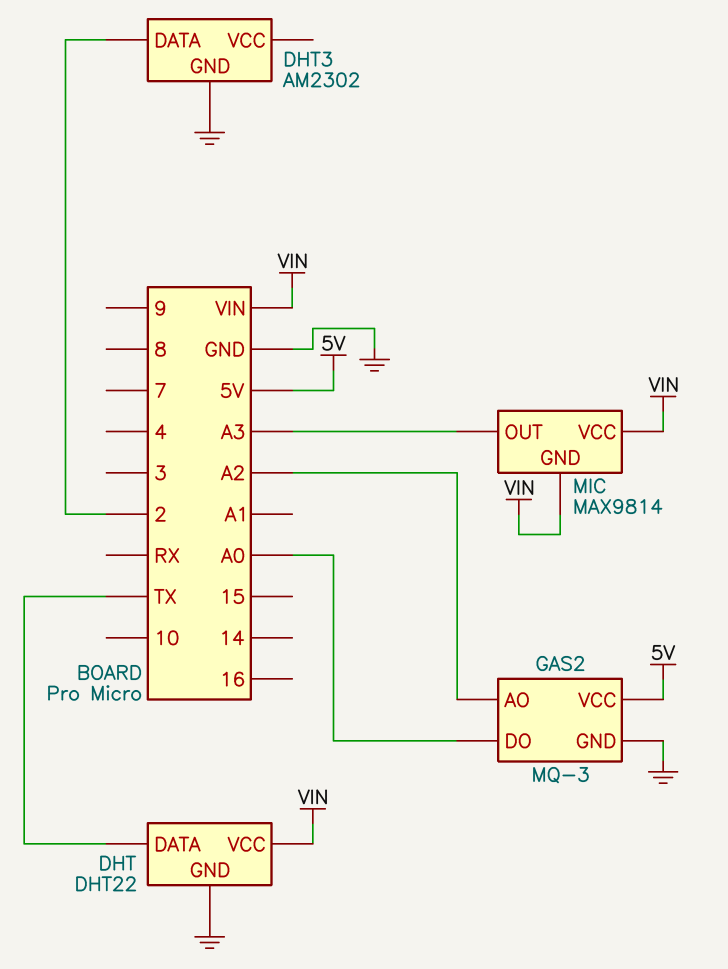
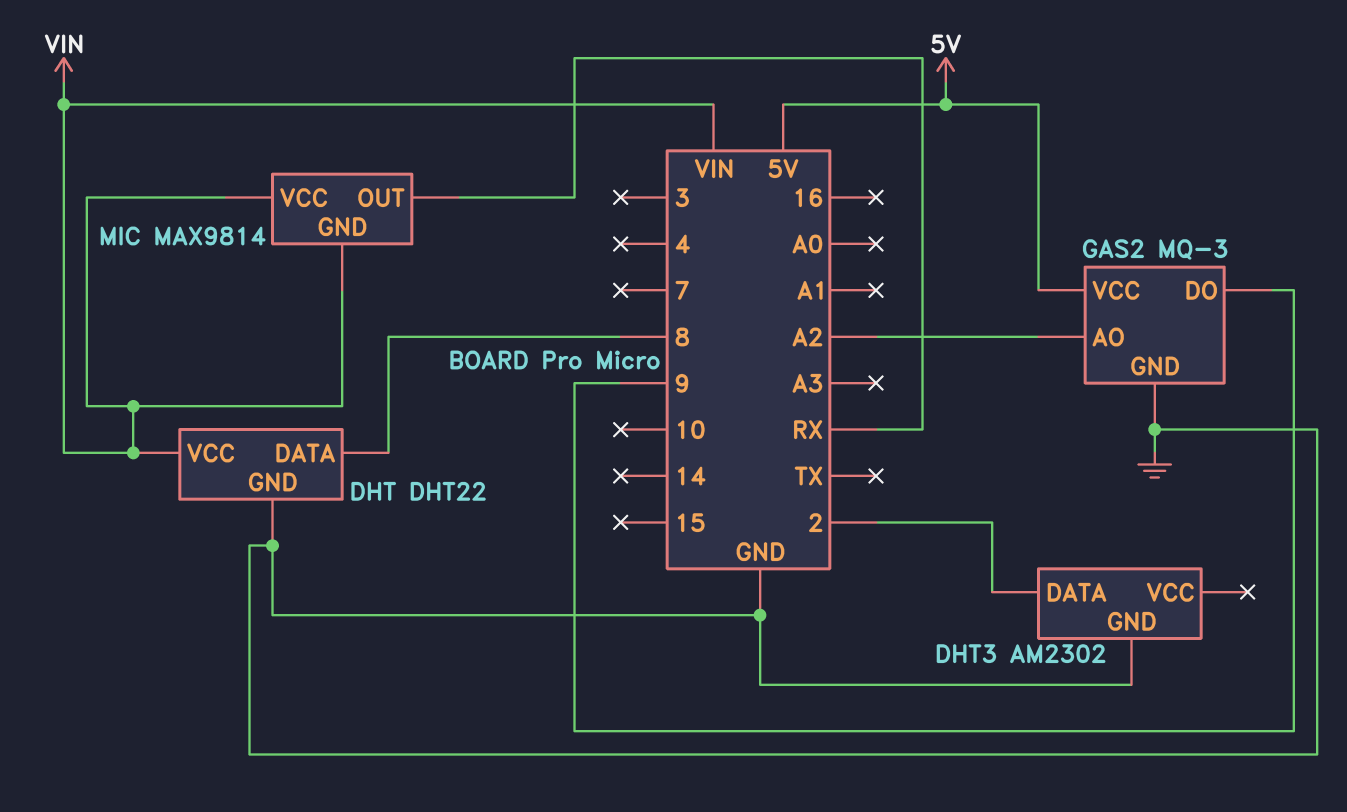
DHT pin DATA: TX -> 8
GAS2 pin DO: A0 -> 9
MIC pin OUT: A3 -> RX

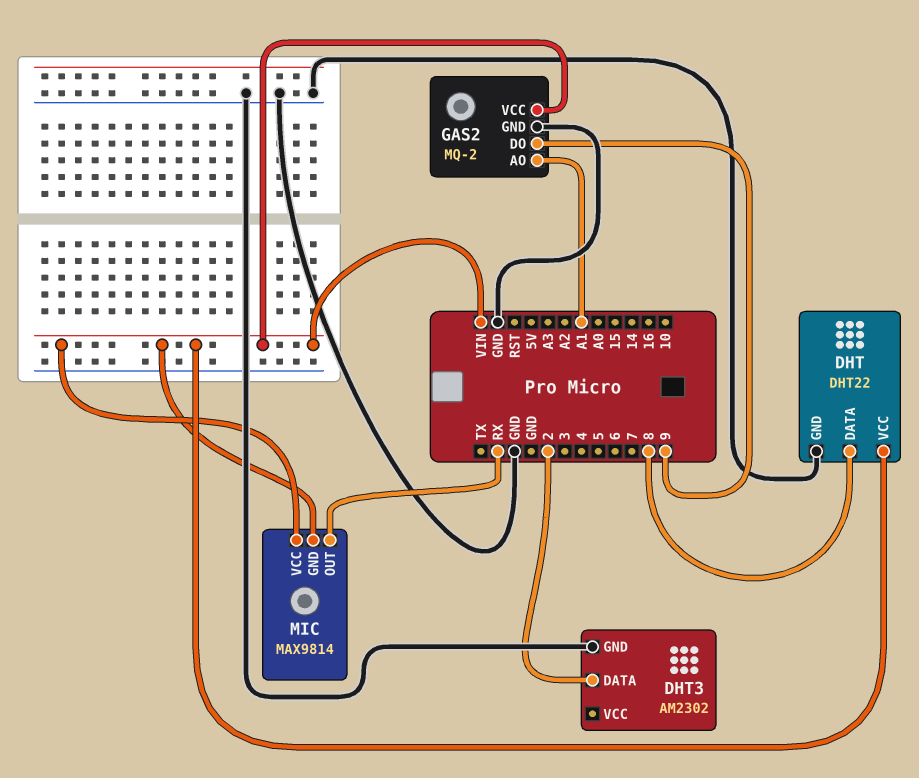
GAS2: MQ-3 -> MQ-2
GAS2 pin AO: A2 -> A1
GAS2 pin VCC: 5V -> VIN

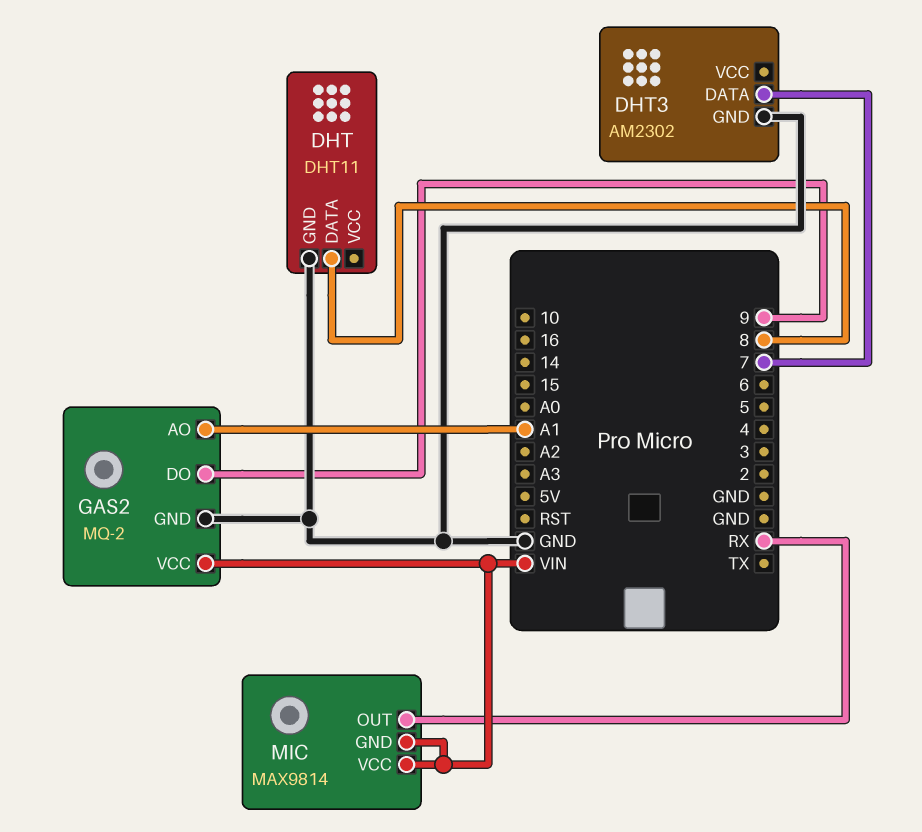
DHT: DHT22 -> DHT11
DHT pin VCC: VIN -> none
DHT3 pin DATA: 2 -> 7

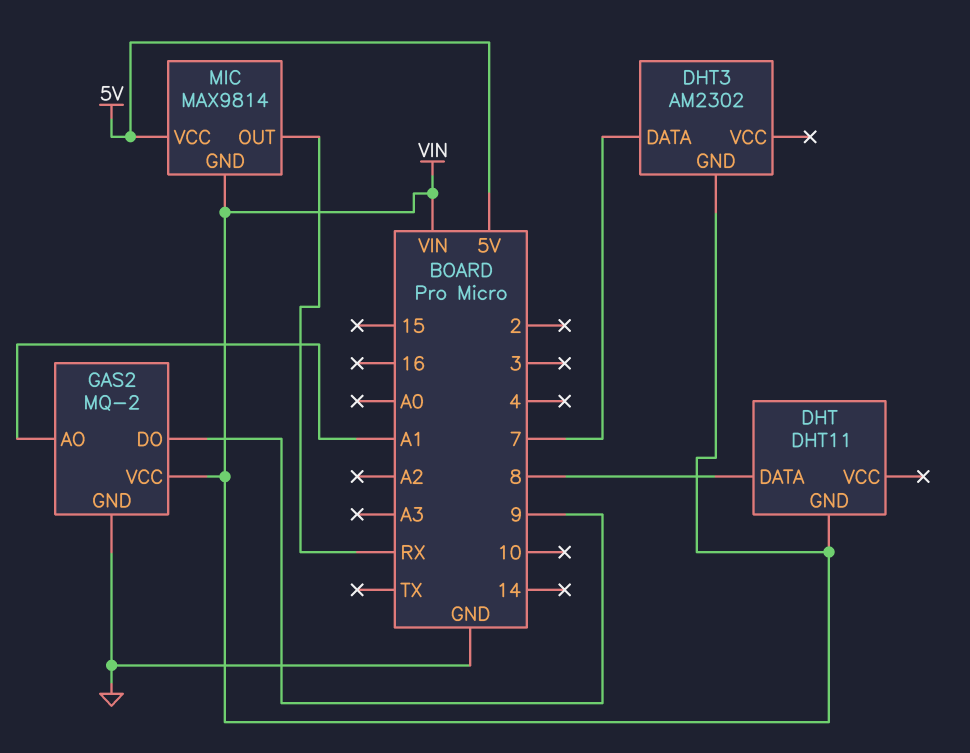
DHT pin GND: GND -> VIN
DHT3 pin GND: GND -> VIN
MIC pin VCC: VIN -> 5V

